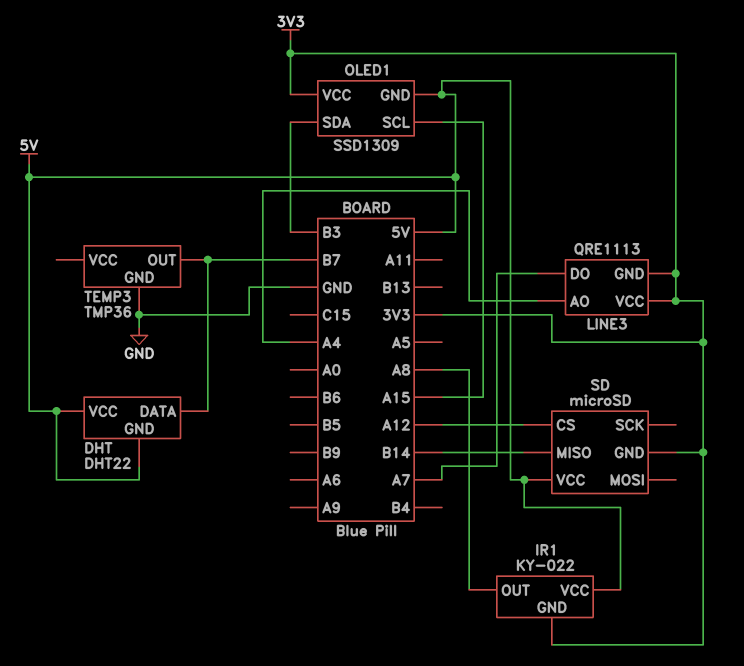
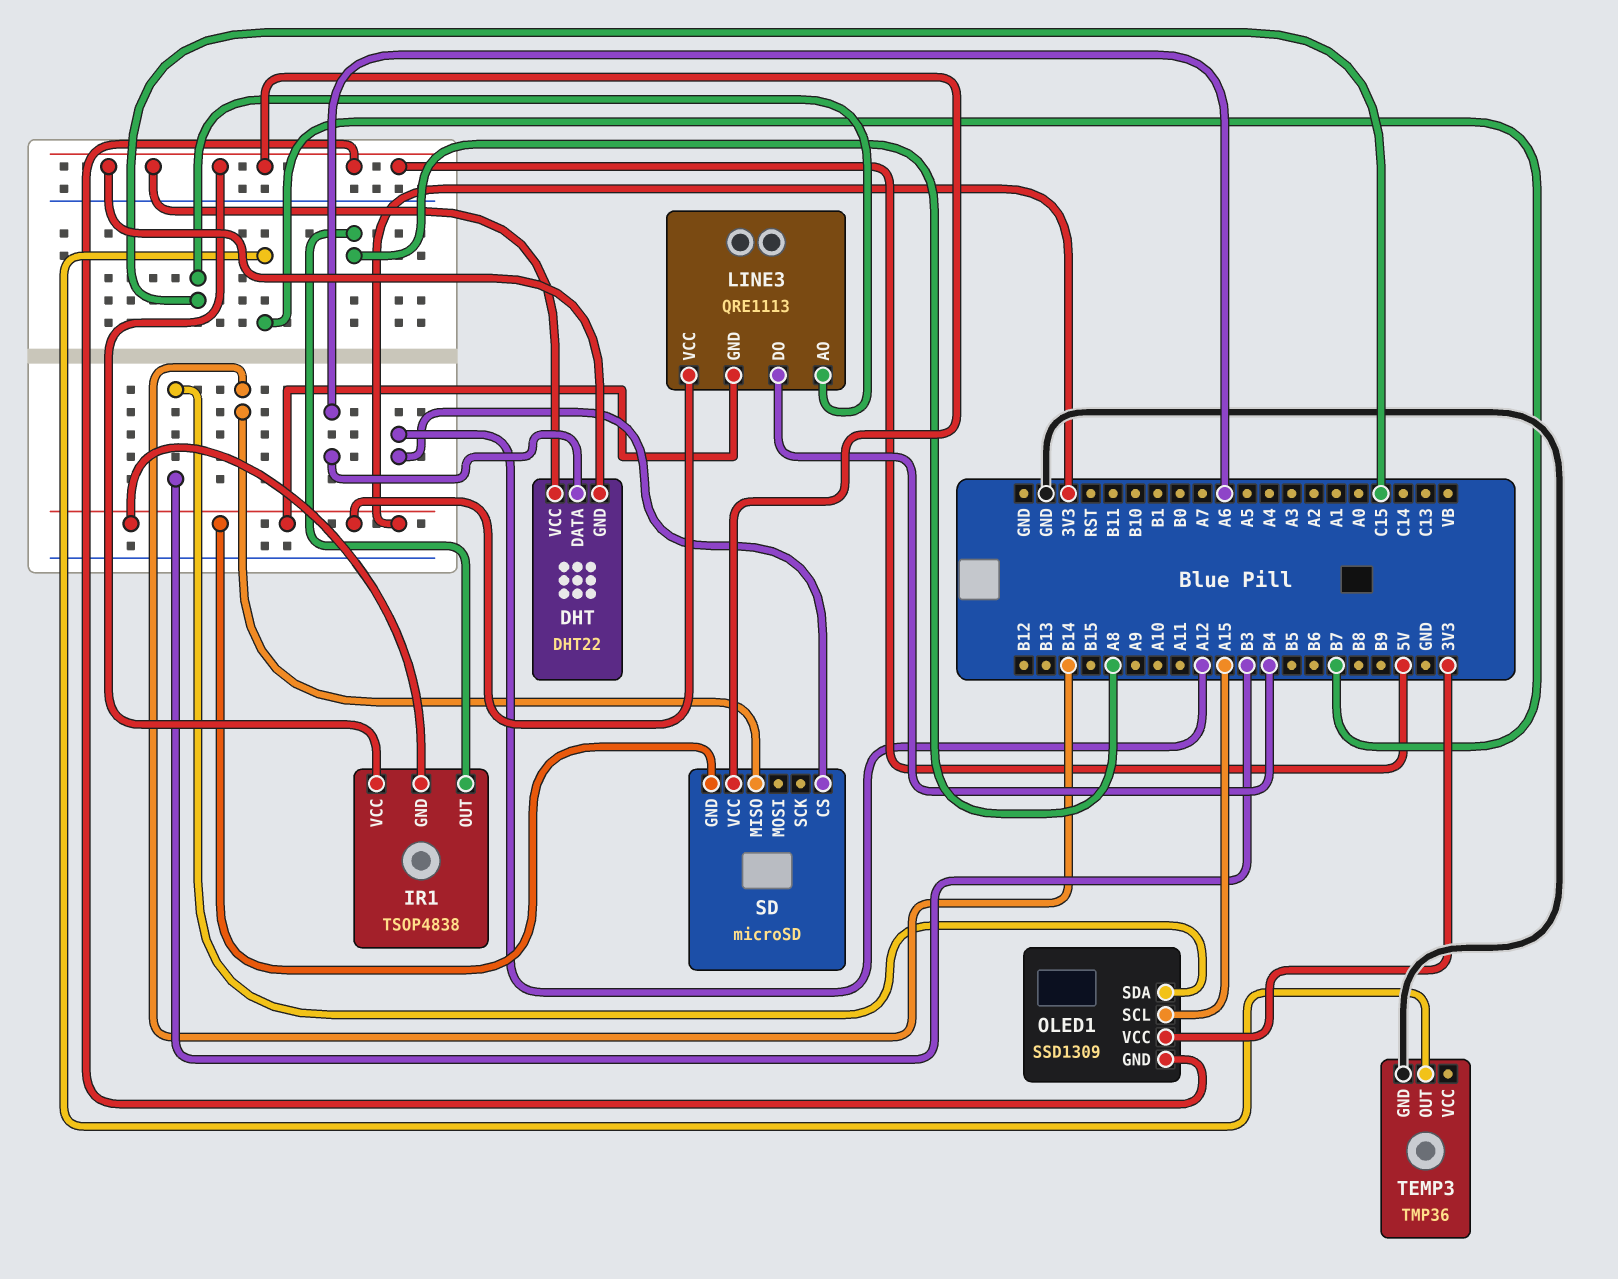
DHT pin DATA: B7 -> A6
IR1: KY-022 -> TSOP4838
LINE3 pin AO: A4 -> C15
LINE3 pin DO: A7 -> B4

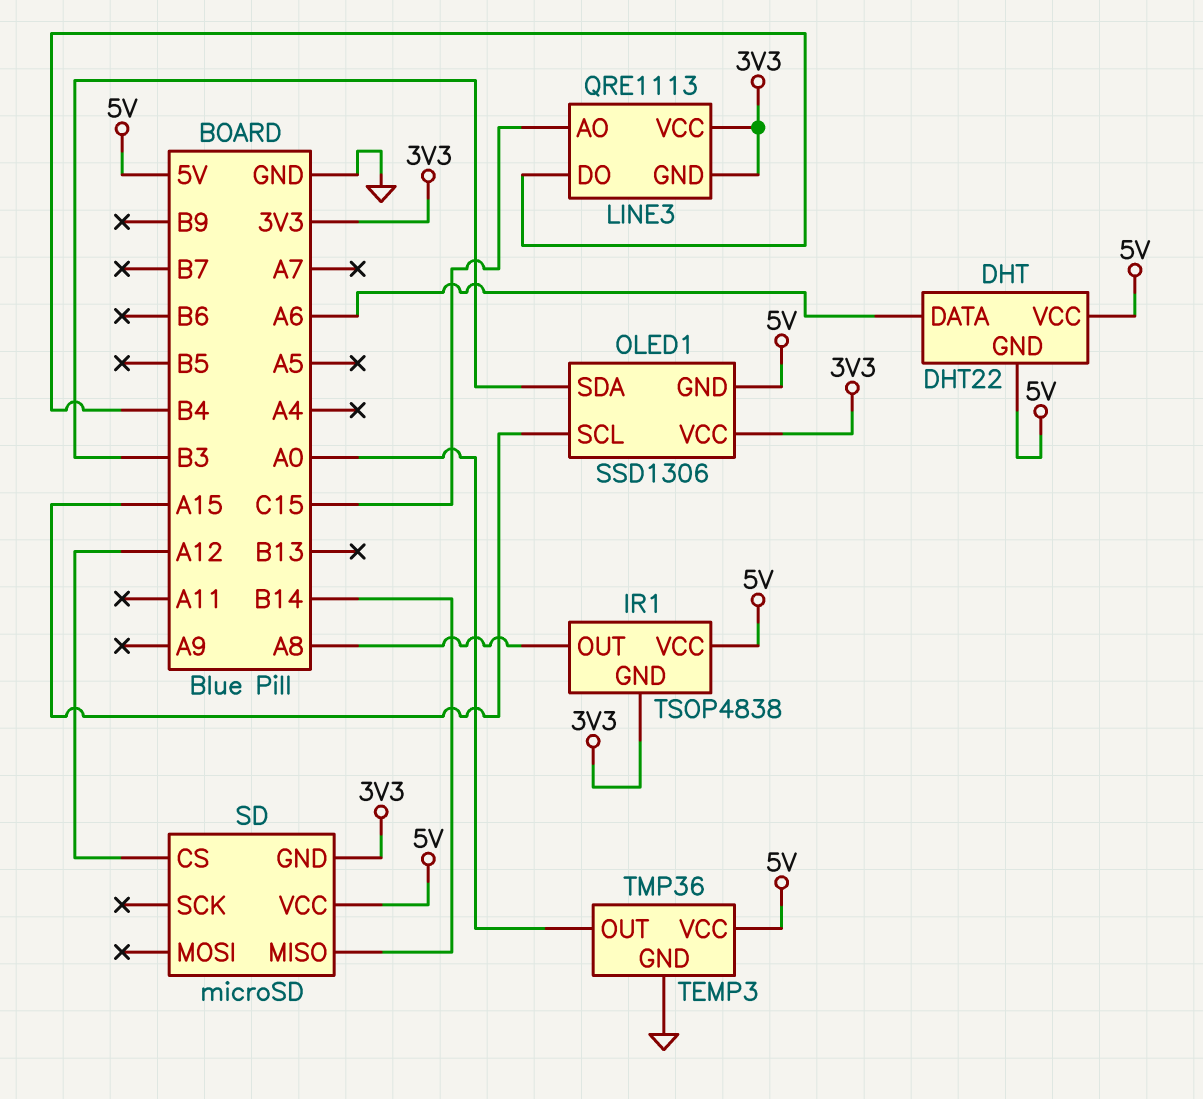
OLED1: SSD1309 -> SSD1306
TEMP3 pin OUT: B7 -> A0
TEMP3 pin VCC: none -> 5V

